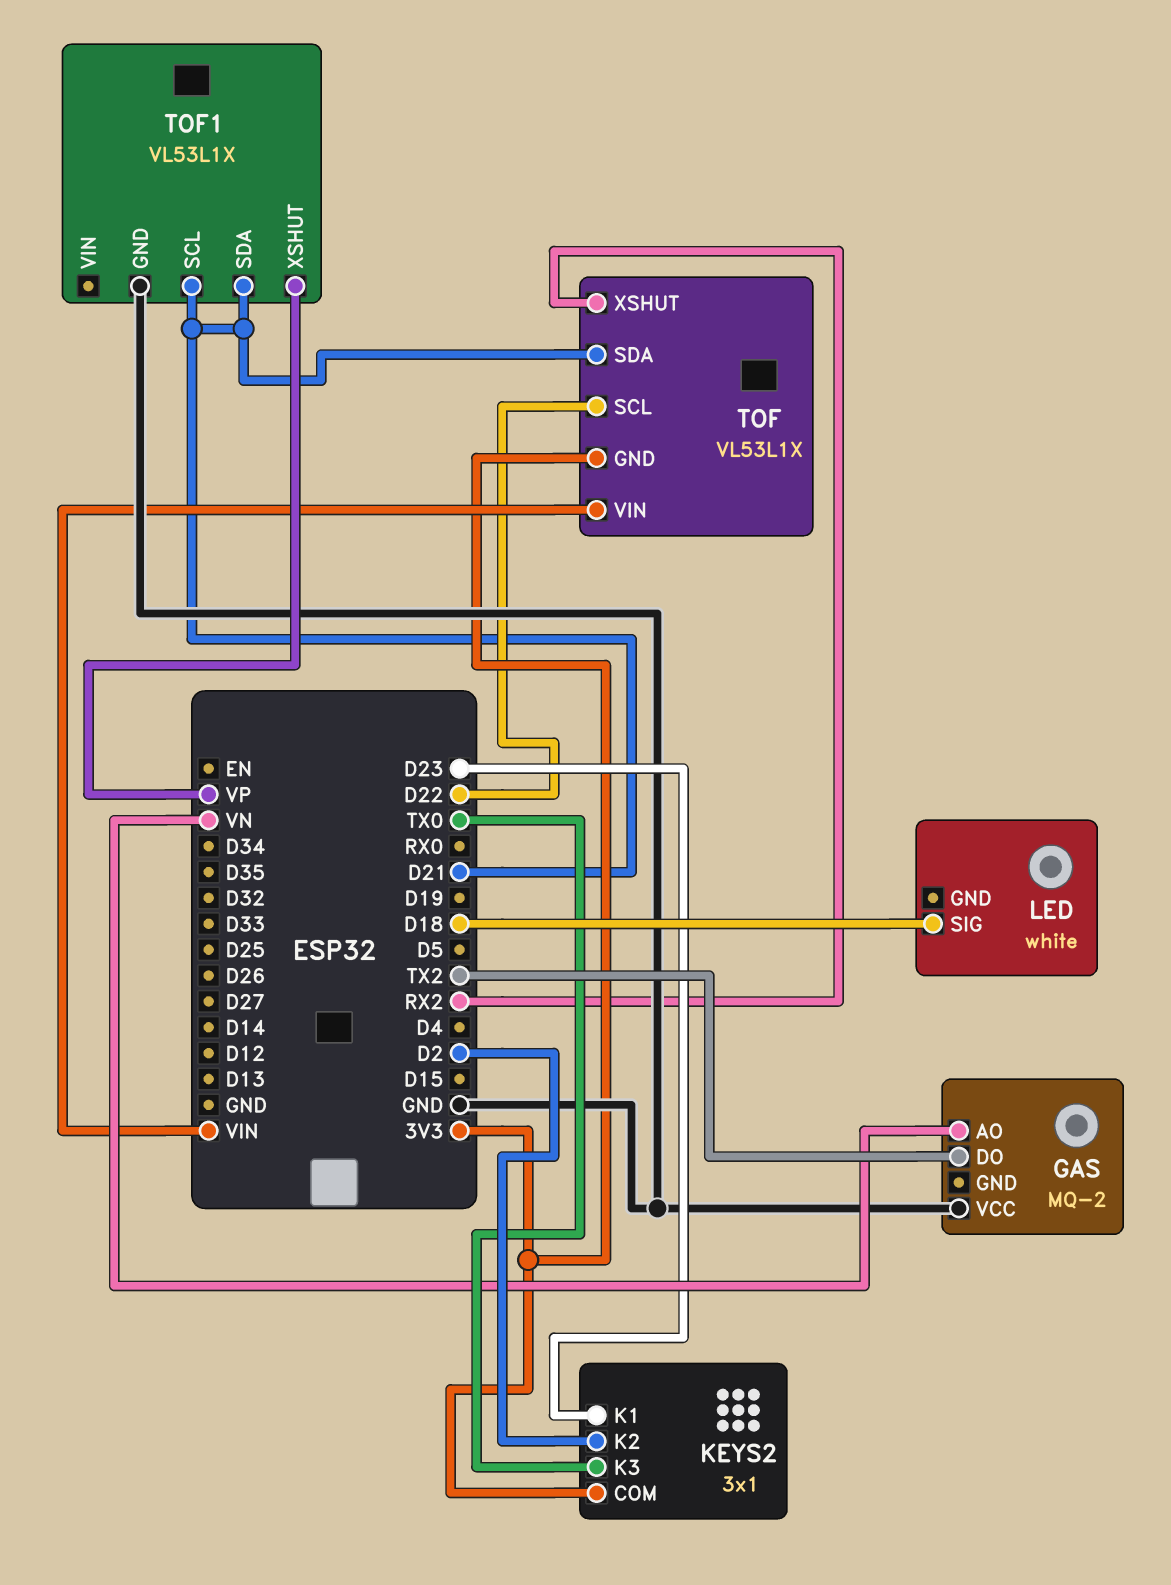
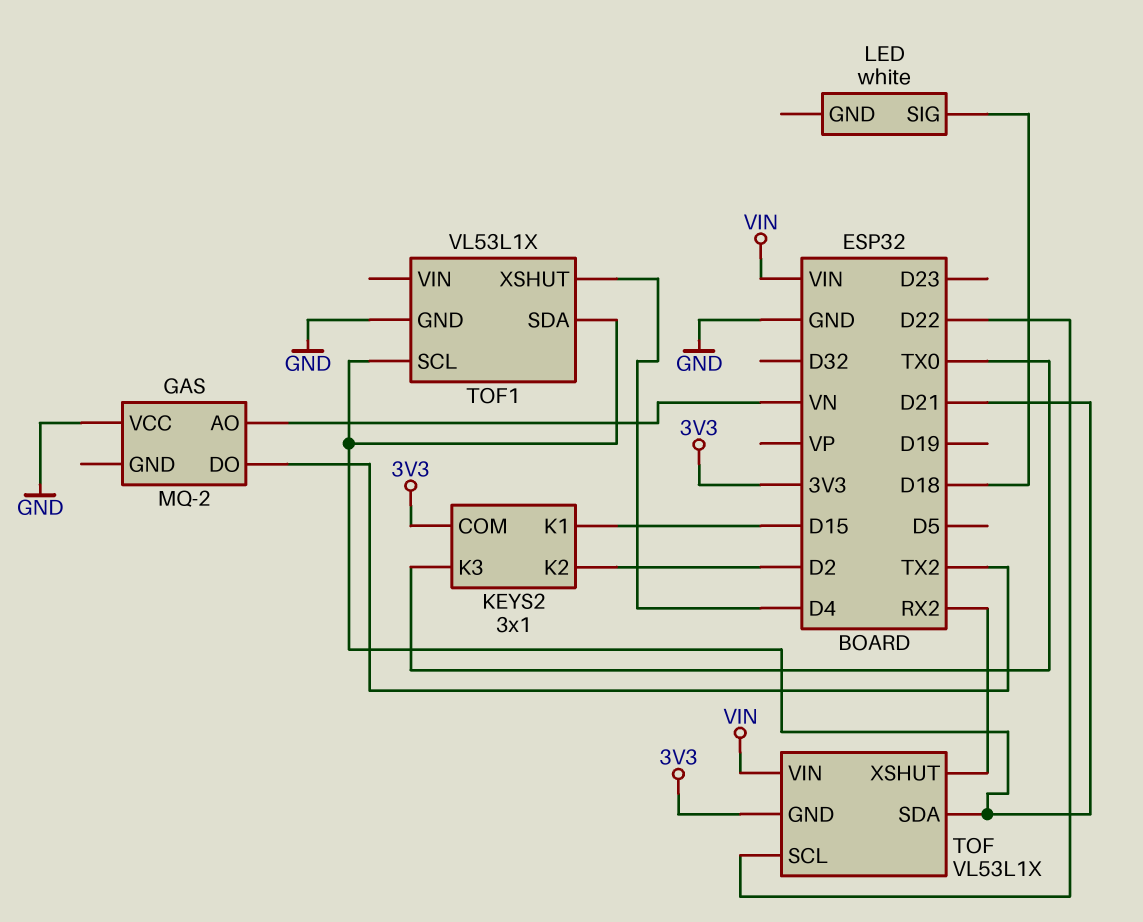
KEYS2 pin K1: D23 -> D15
TOF1 pin XSHUT: VP -> D4

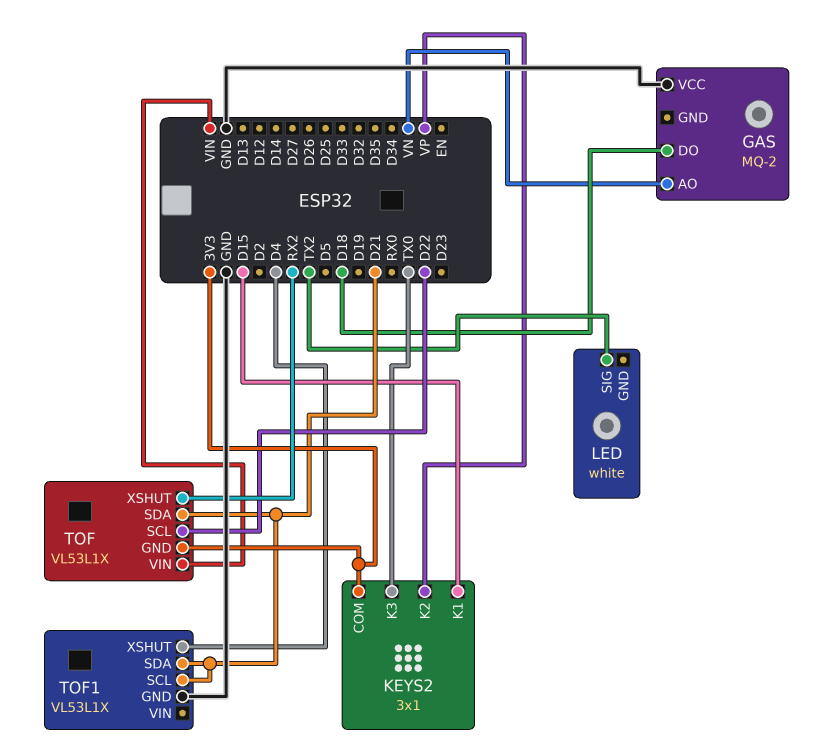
GAS pin DO: TX2 -> D18
KEYS2 pin K2: D2 -> VP
LED pin SIG: D18 -> TX2

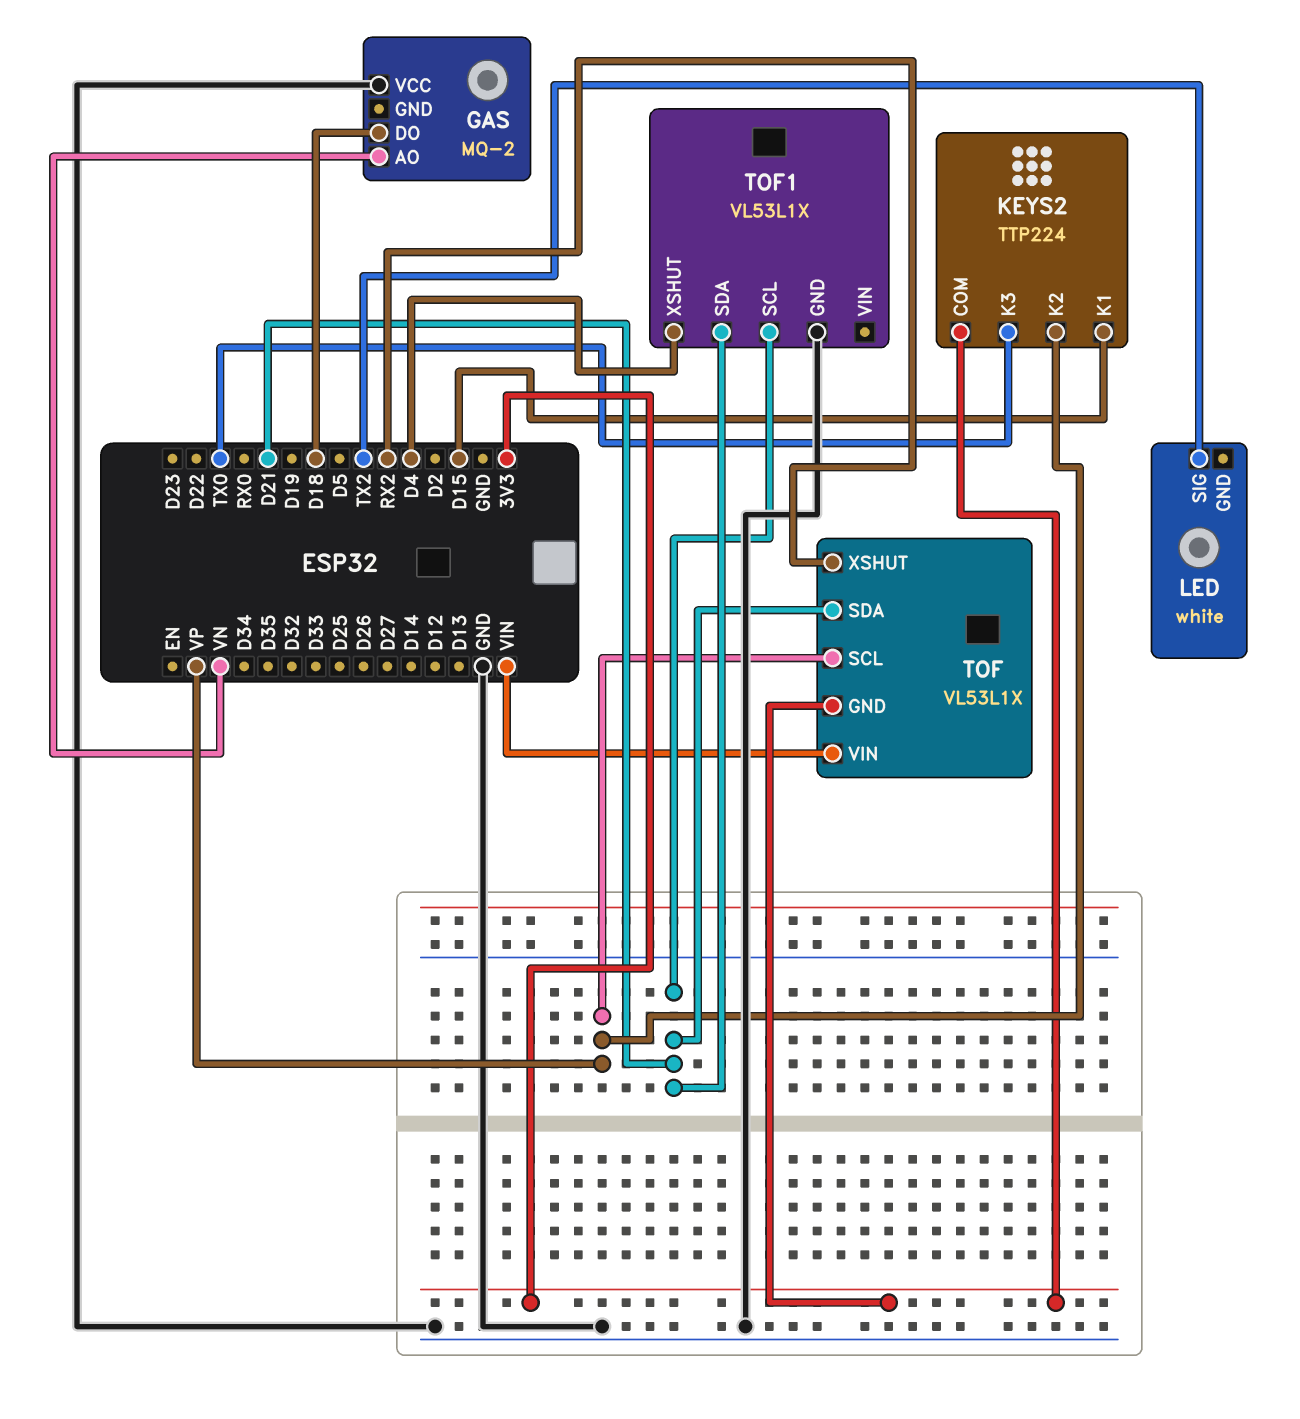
KEYS2: 3x1 -> TTP224
TOF pin SCL: D22 -> VP

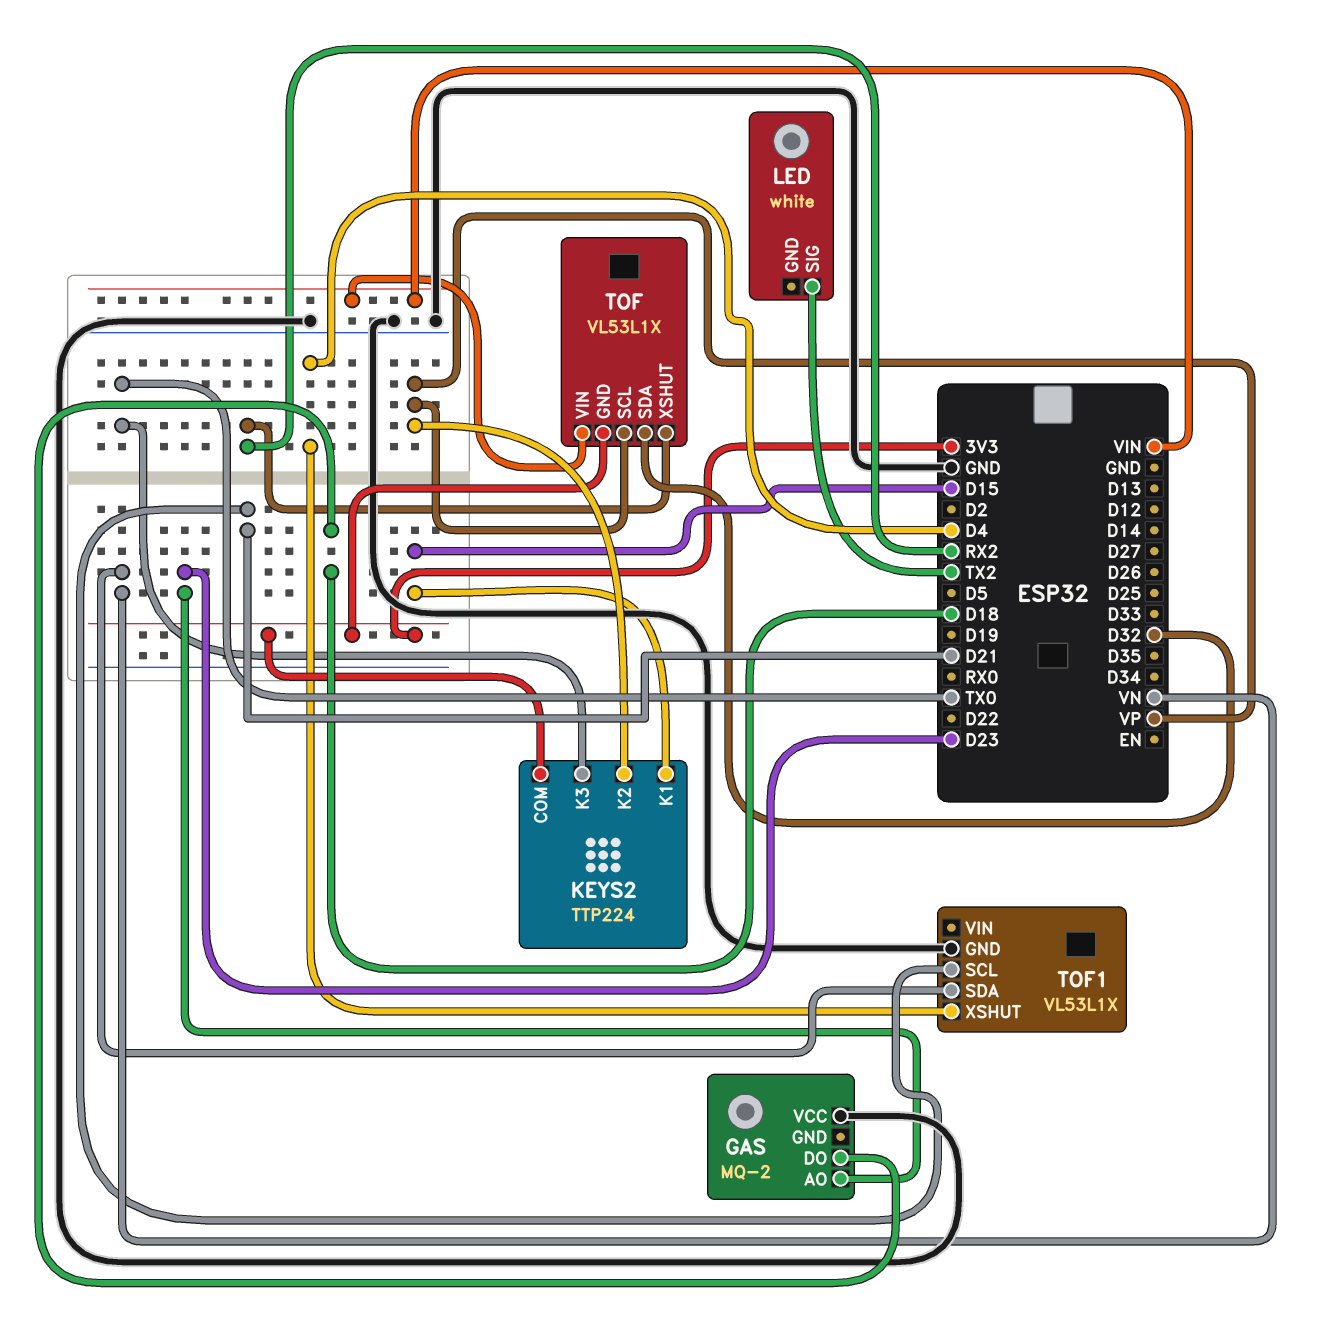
GAS pin AO: VN -> D23
TOF pin SDA: D21 -> D32
TOF1 pin SDA: D21 -> VN

